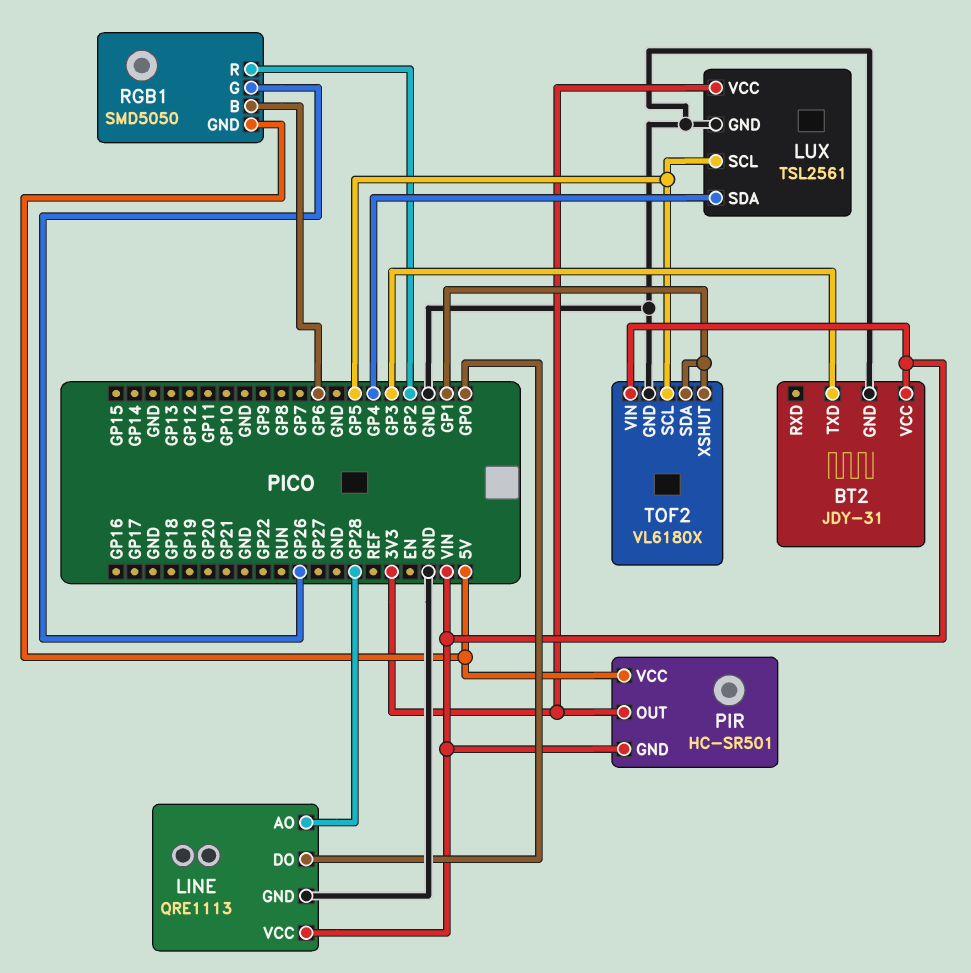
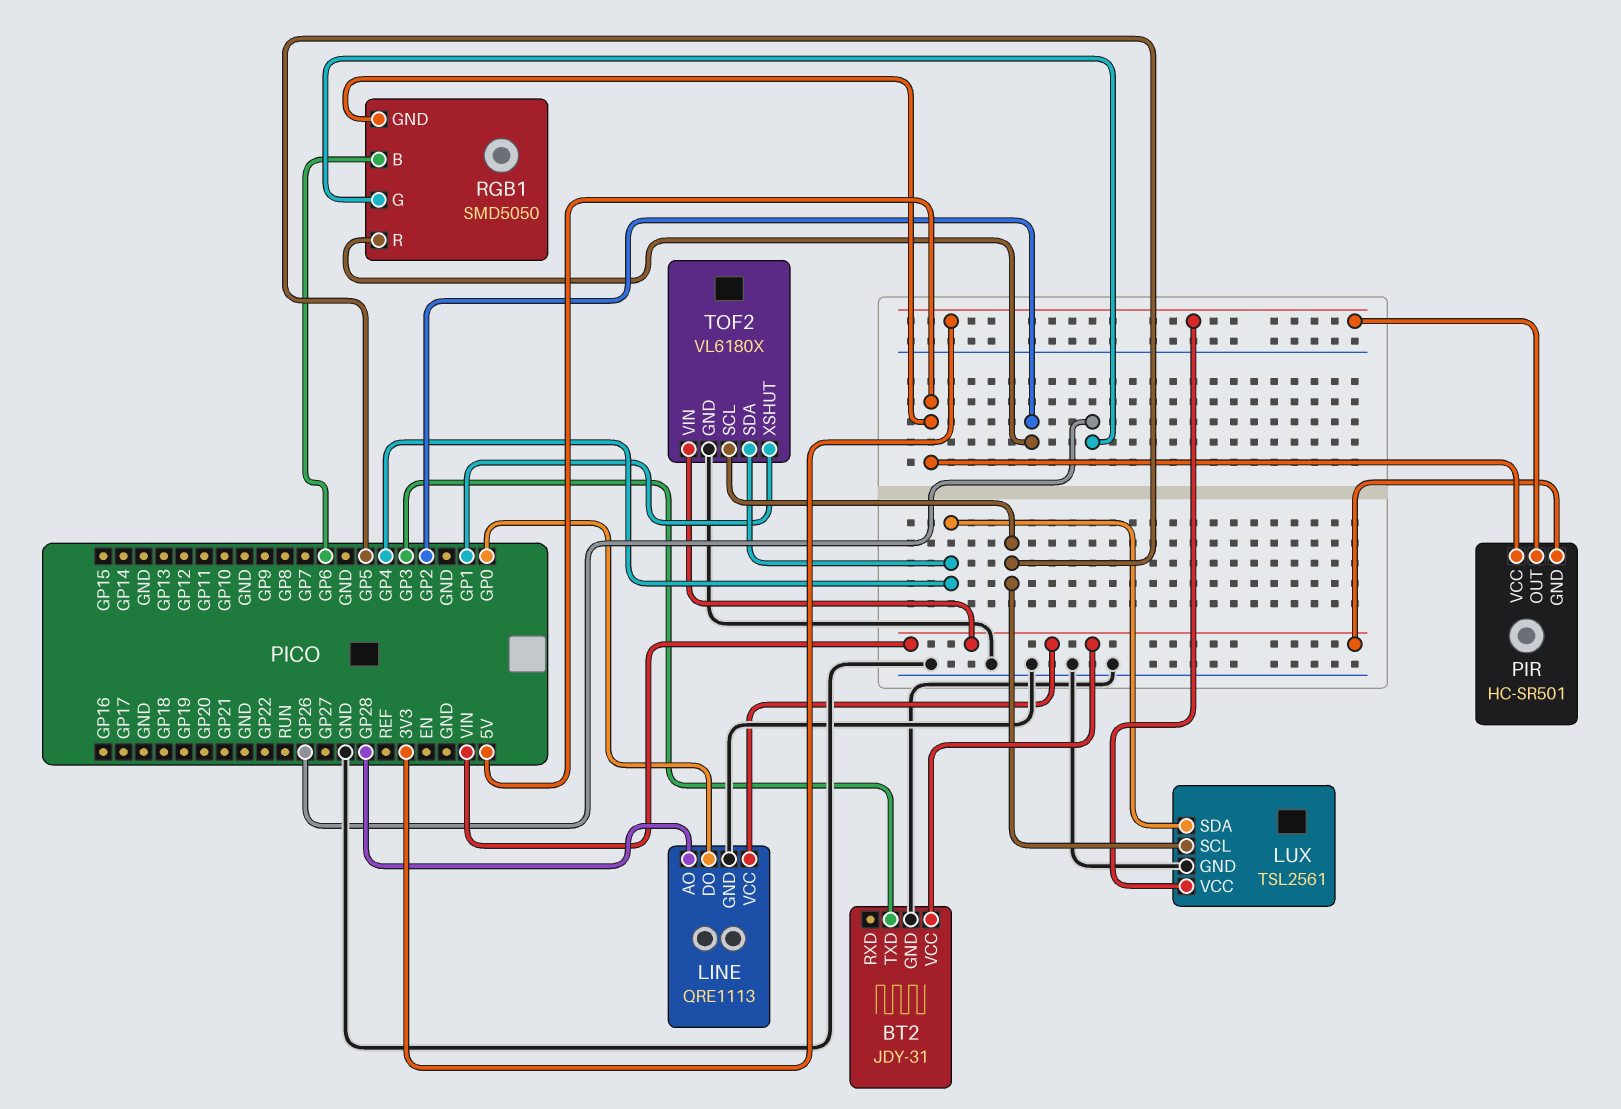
TOF2 pin SDA: GP1 -> GP4

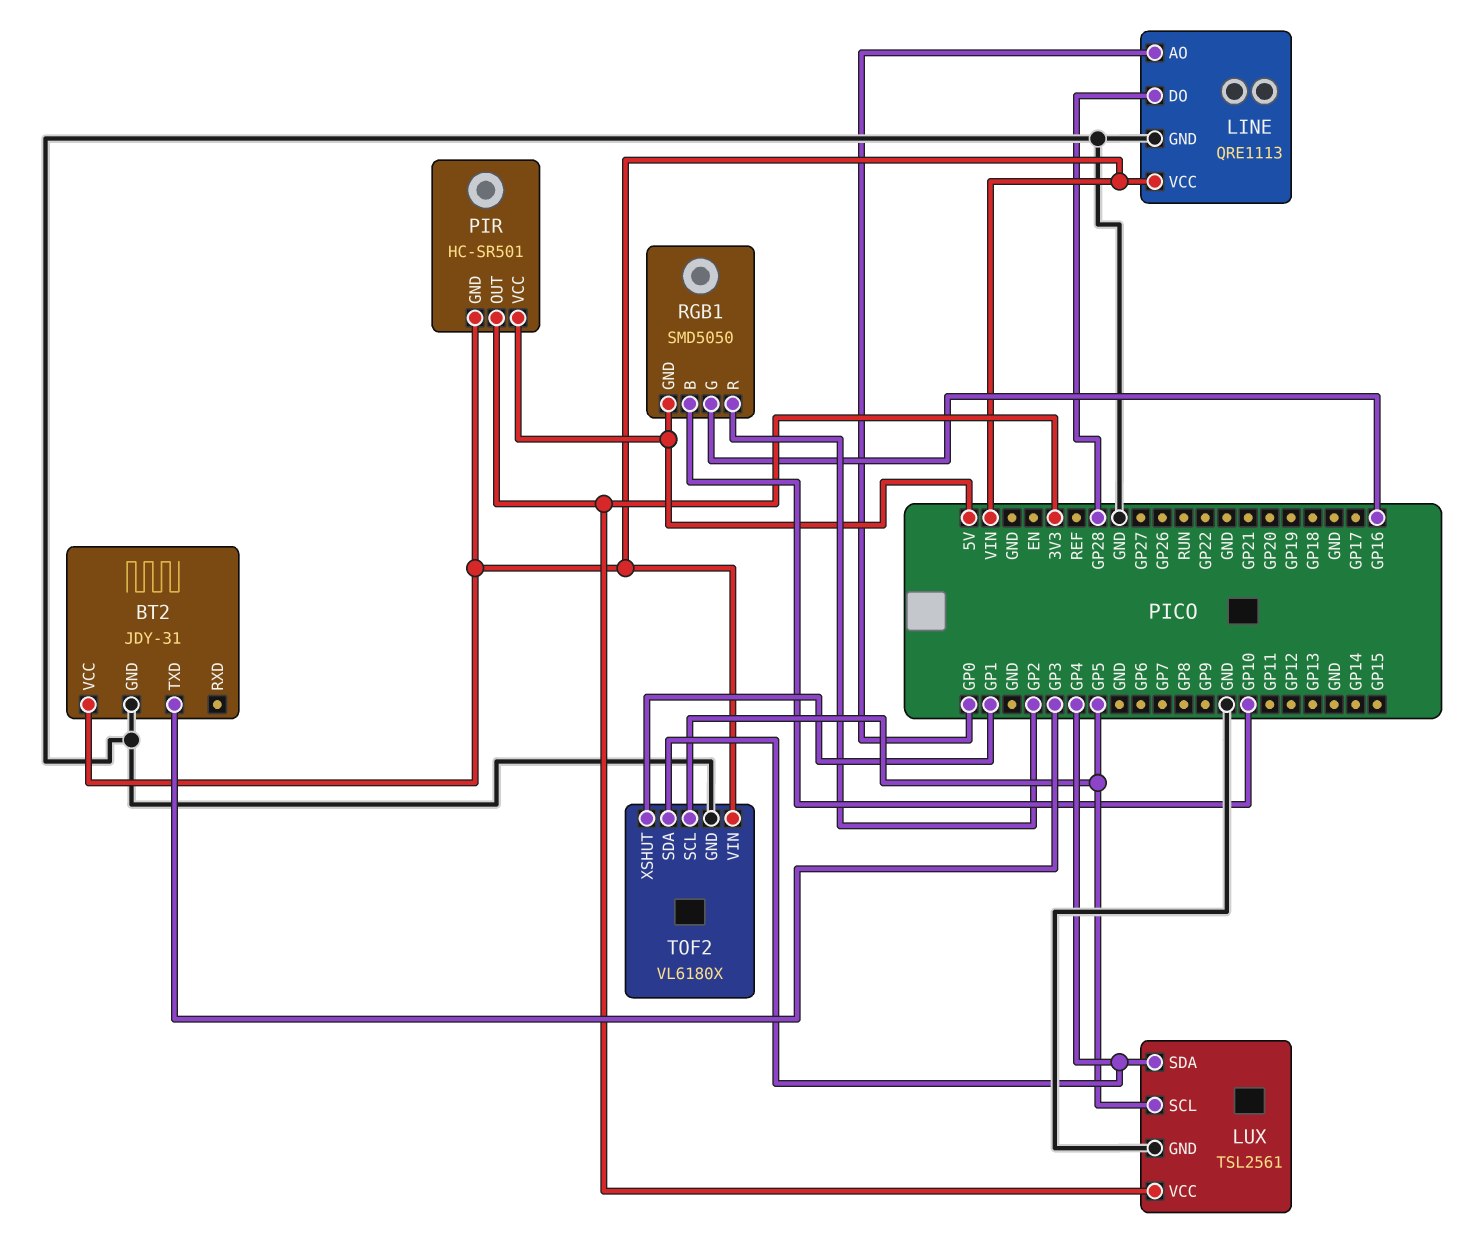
LINE pin AO: GP28 -> GP0
LINE pin DO: GP0 -> GP28
RGB1 pin B: GP6 -> GP10
RGB1 pin G: GP26 -> GP16

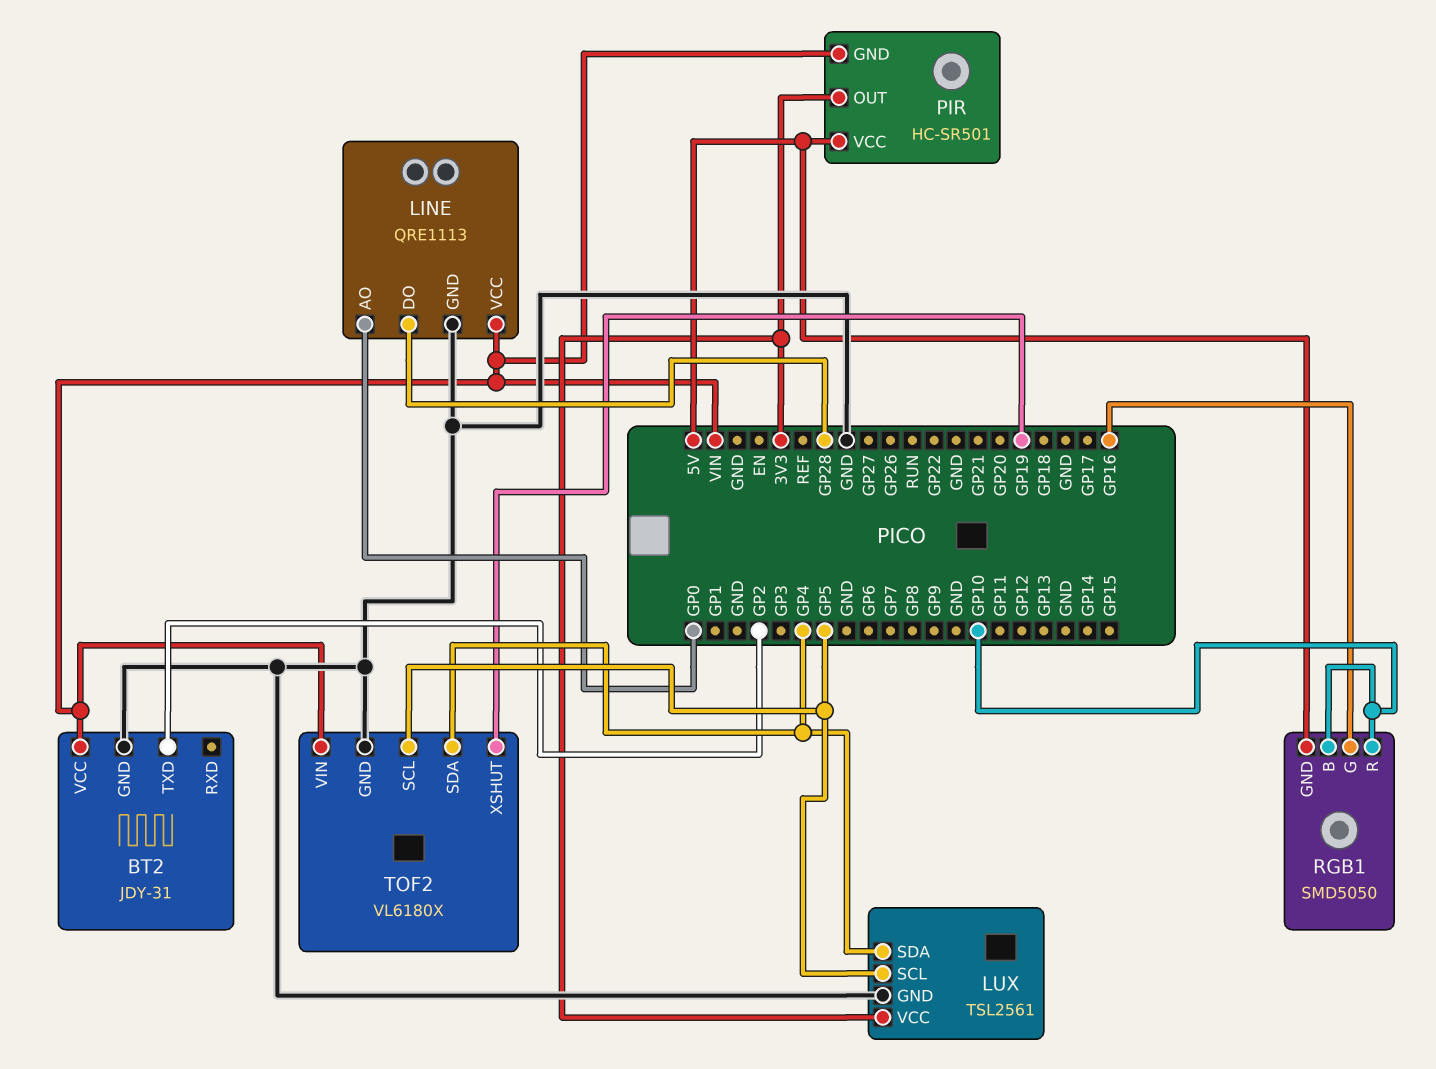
BT2 pin TXD: GP3 -> GP2
RGB1 pin R: GP2 -> GP10
TOF2 pin XSHUT: GP1 -> GP19

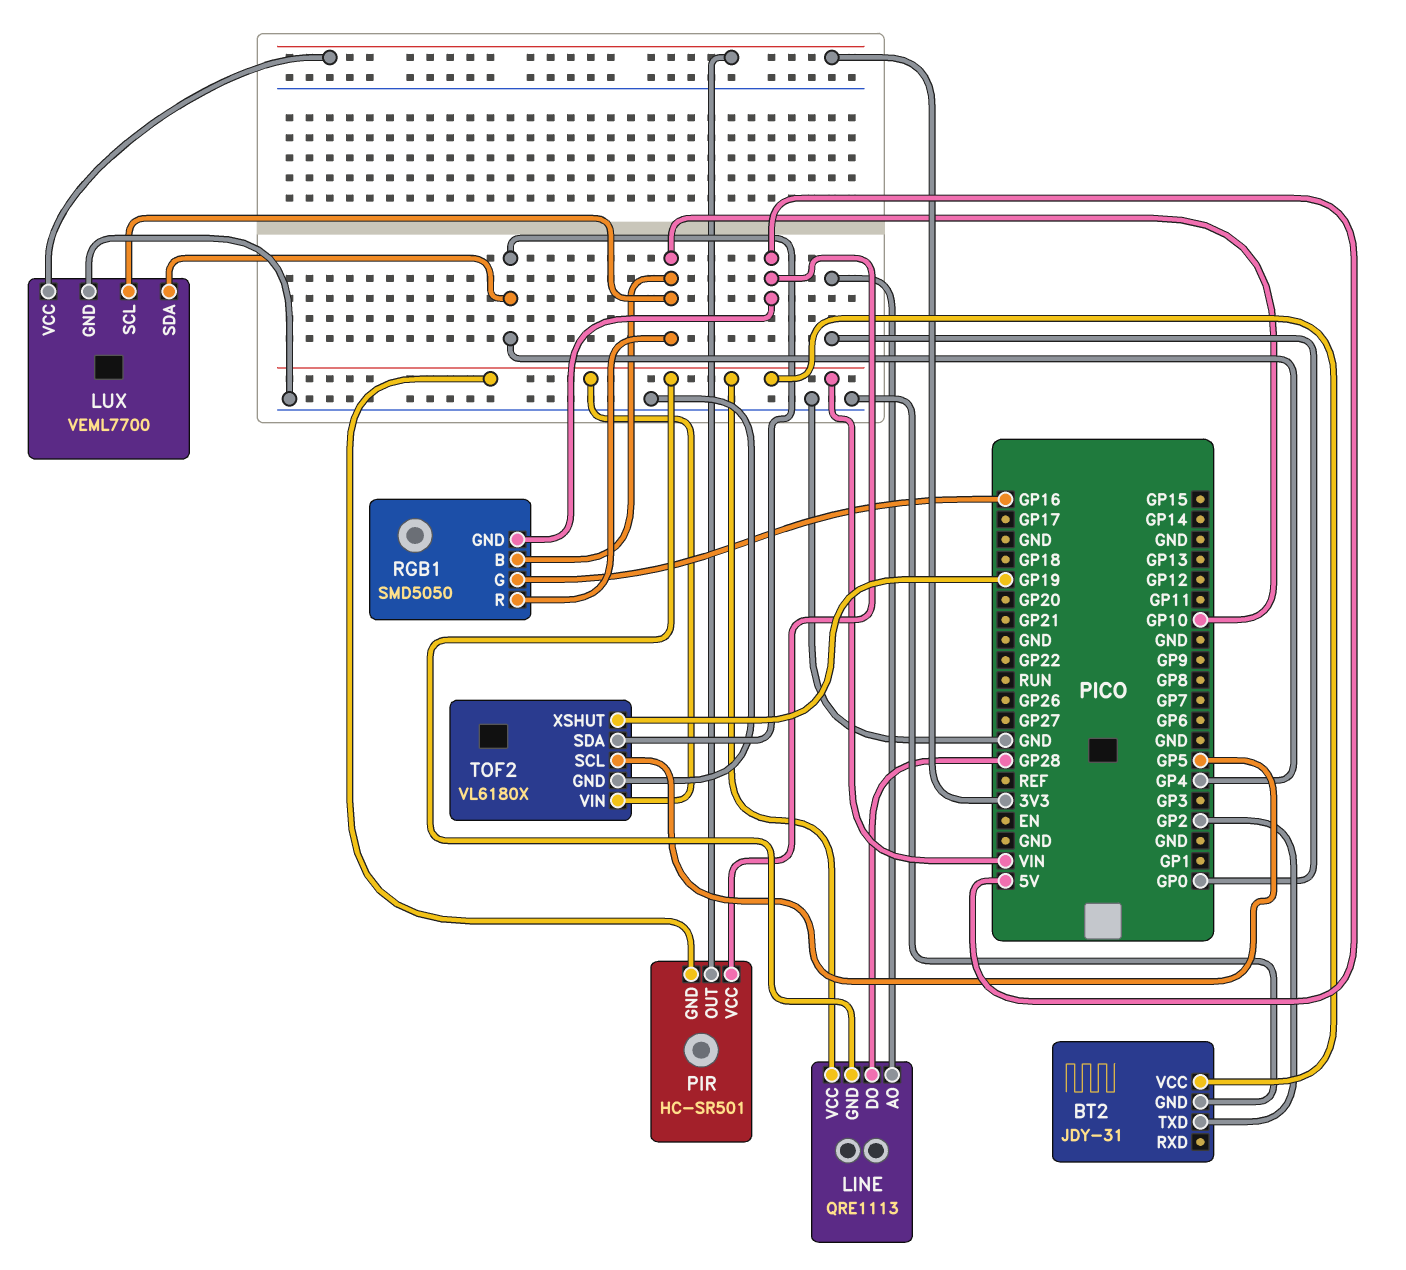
LINE pin GND: GND -> VIN
LUX: TSL2561 -> VEML7700
LUX pin SCL: GP5 -> GP10

